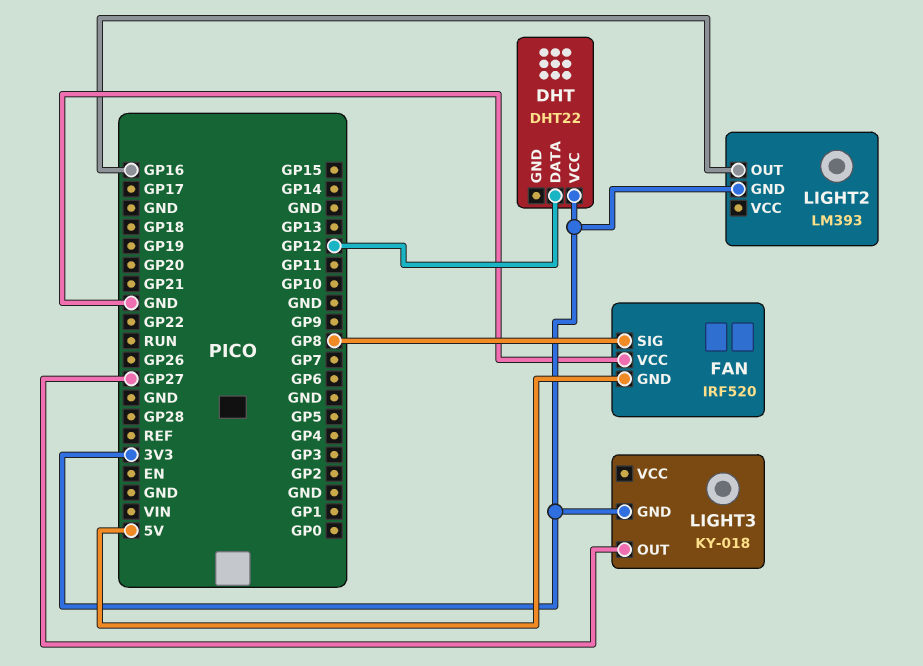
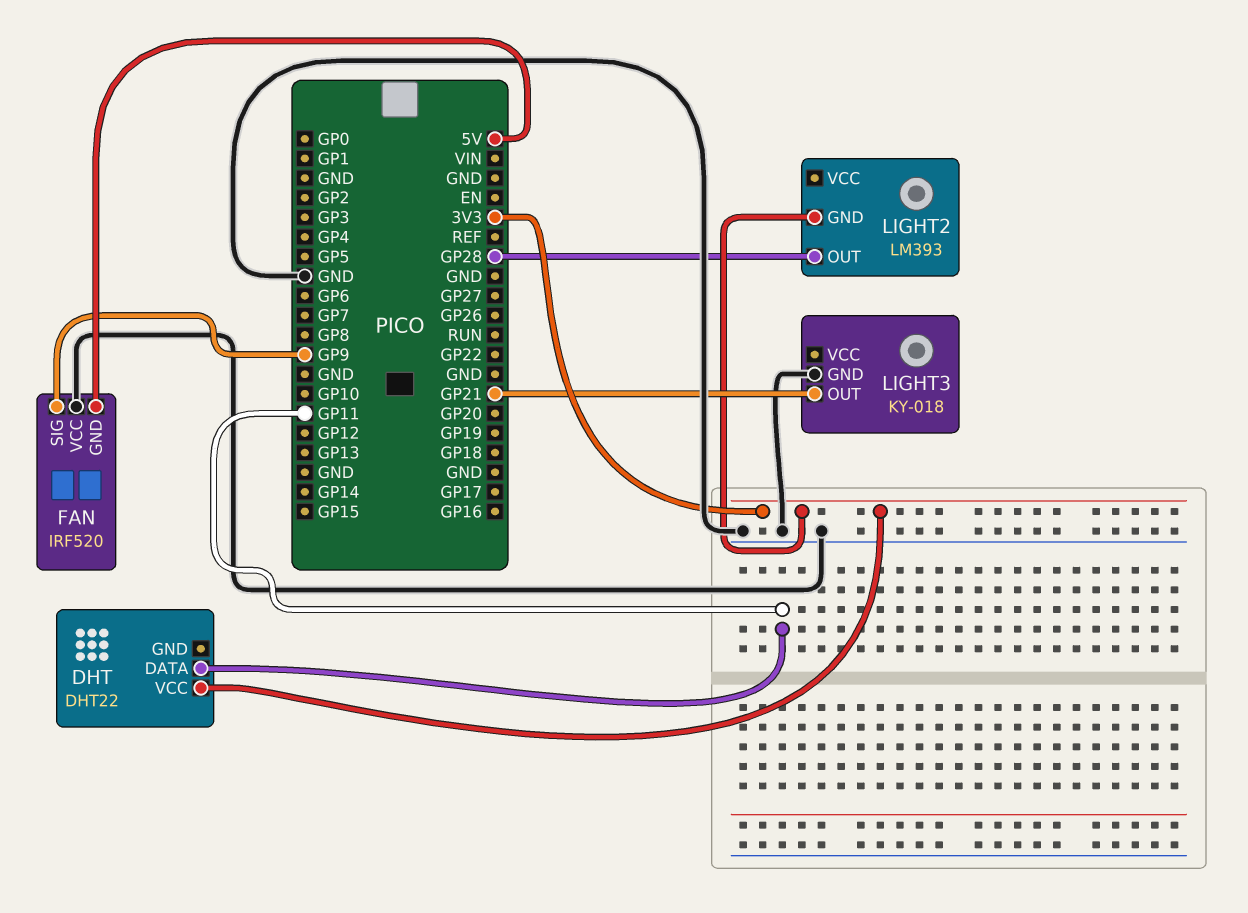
DHT pin DATA: GP12 -> GP11
FAN pin SIG: GP8 -> GP9
LIGHT2 pin OUT: GP16 -> GP28
LIGHT3 pin GND: 3V3 -> GND
LIGHT3 pin OUT: GP27 -> GP21

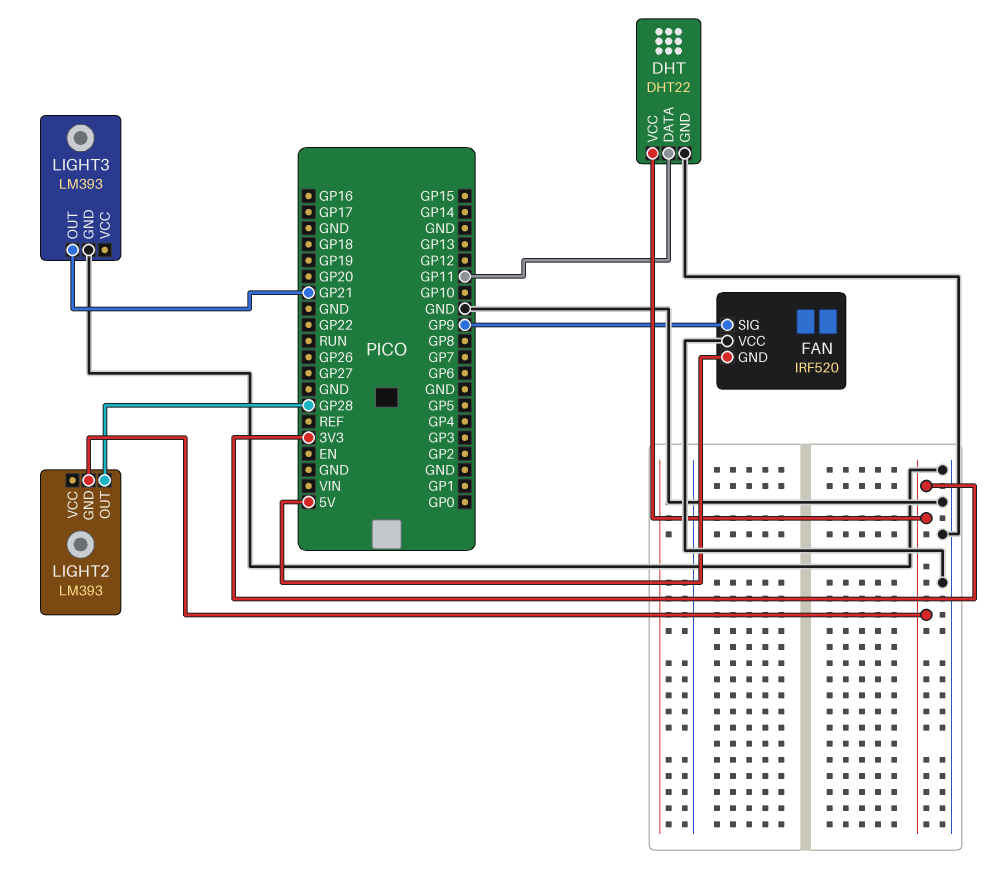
DHT pin GND: none -> GND
LIGHT3: KY-018 -> LM393

